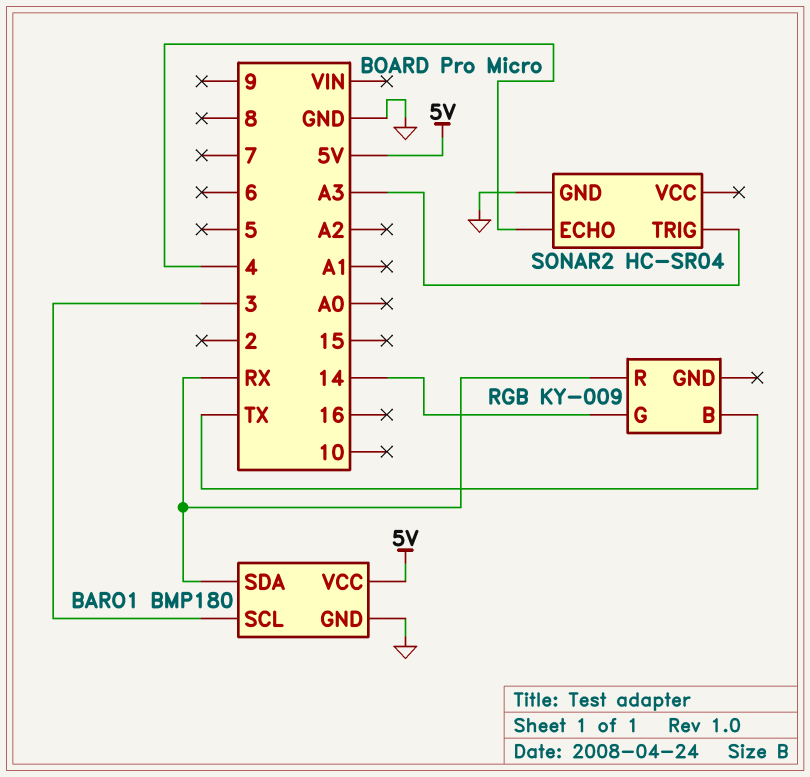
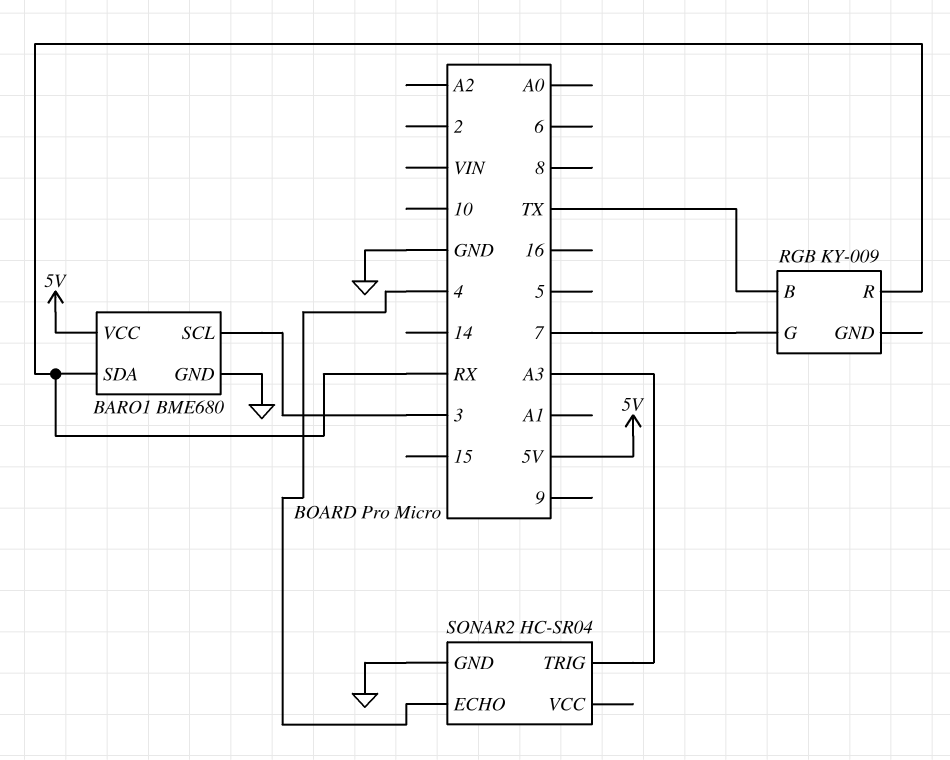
BARO1: BMP180 -> BME680
RGB pin G: 14 -> 7

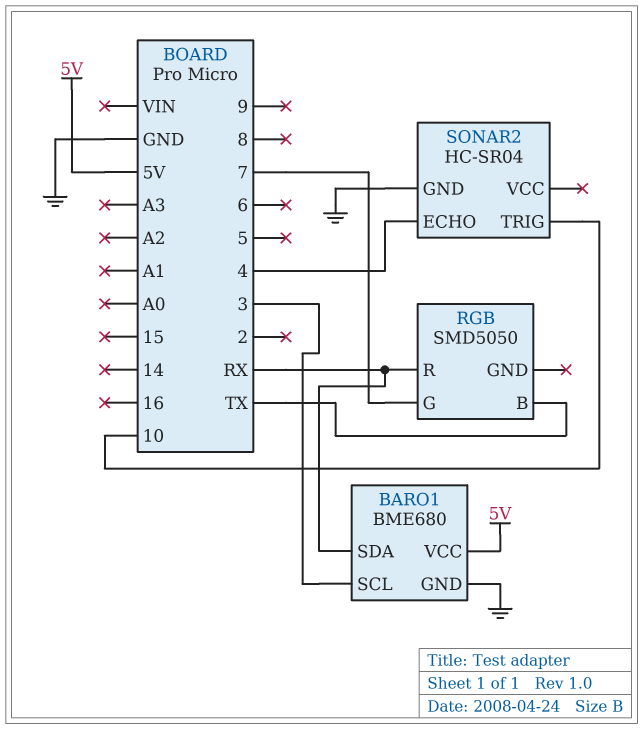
RGB: KY-009 -> SMD5050
SONAR2 pin TRIG: A3 -> 10

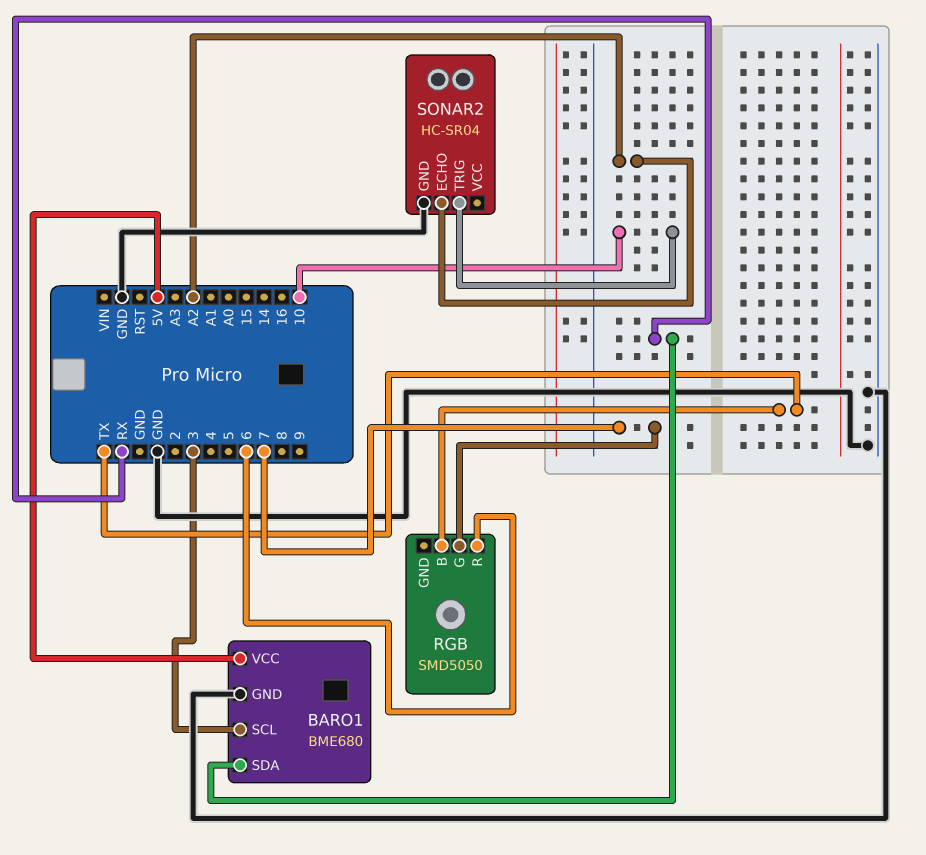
RGB pin R: RX -> 6
SONAR2 pin ECHO: 4 -> A2

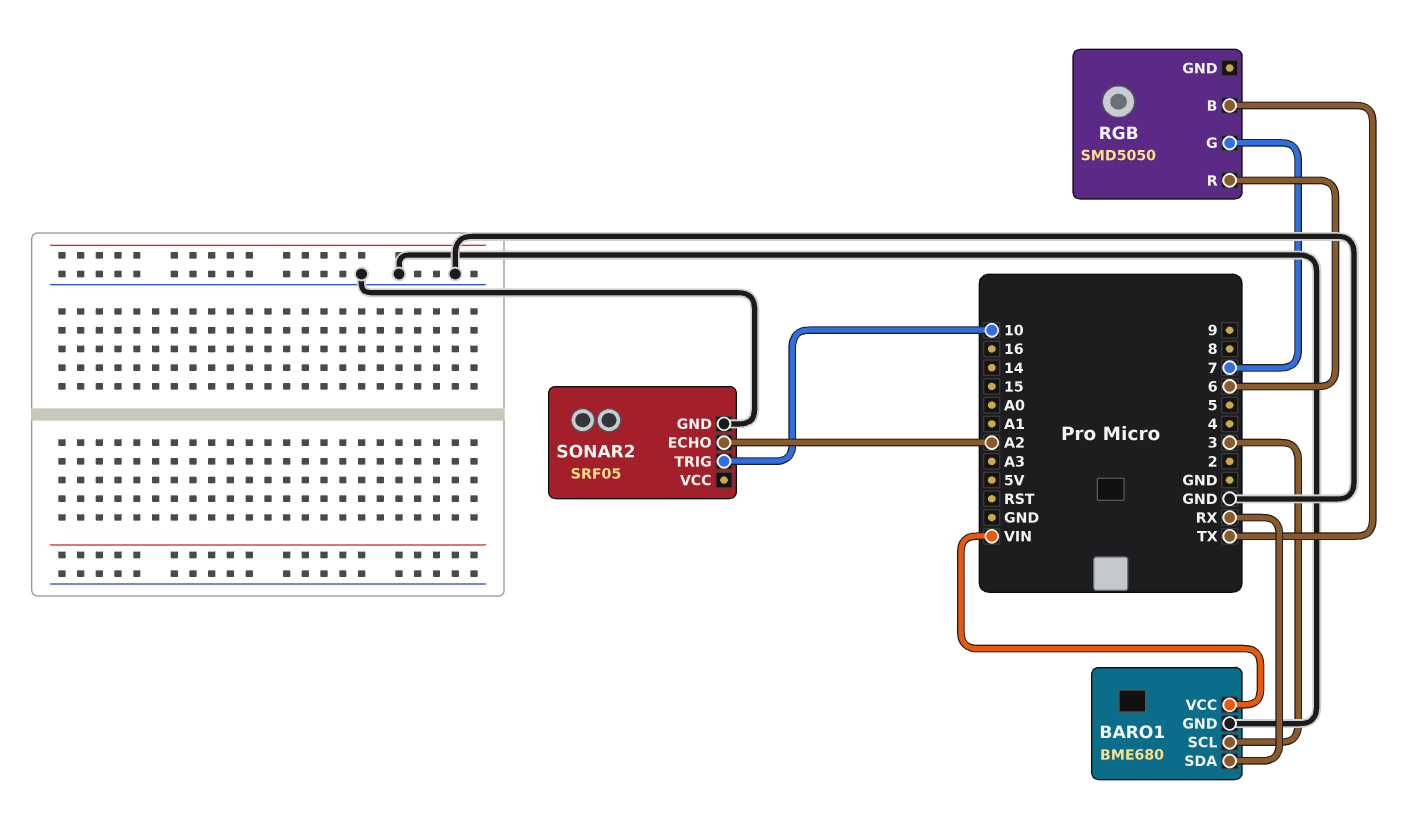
BARO1 pin VCC: 5V -> VIN
SONAR2: HC-SR04 -> SRF05

